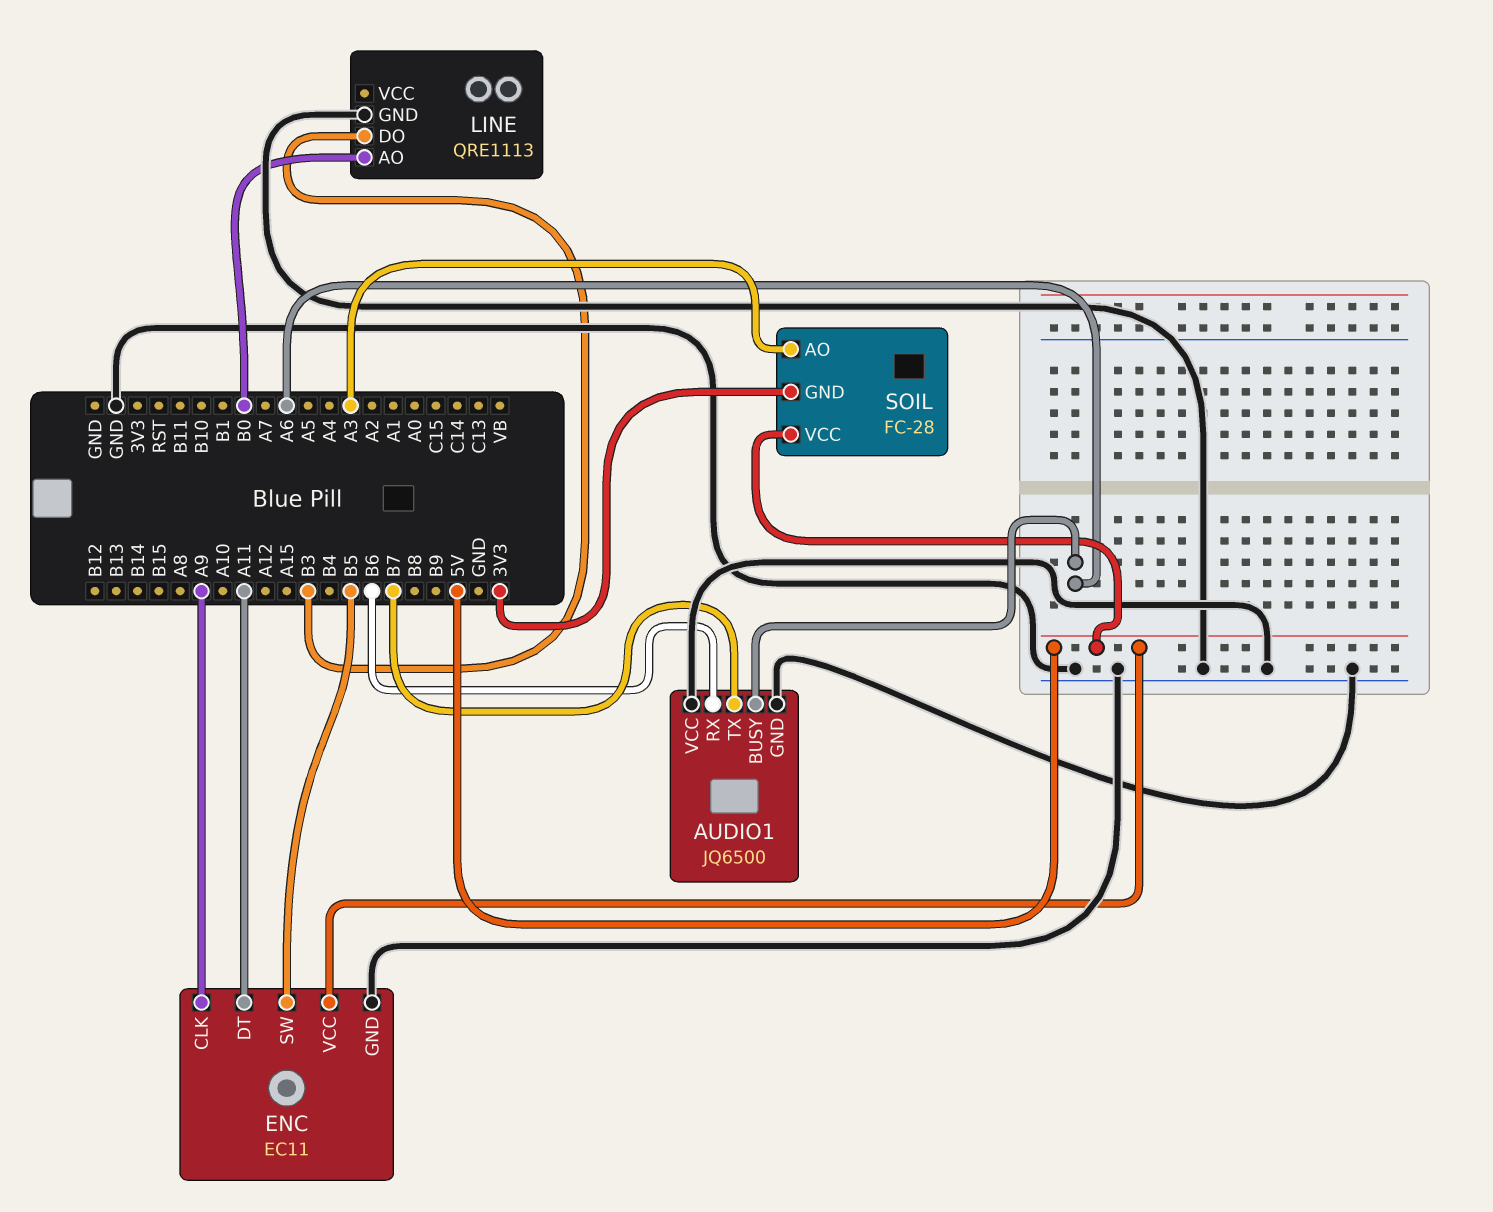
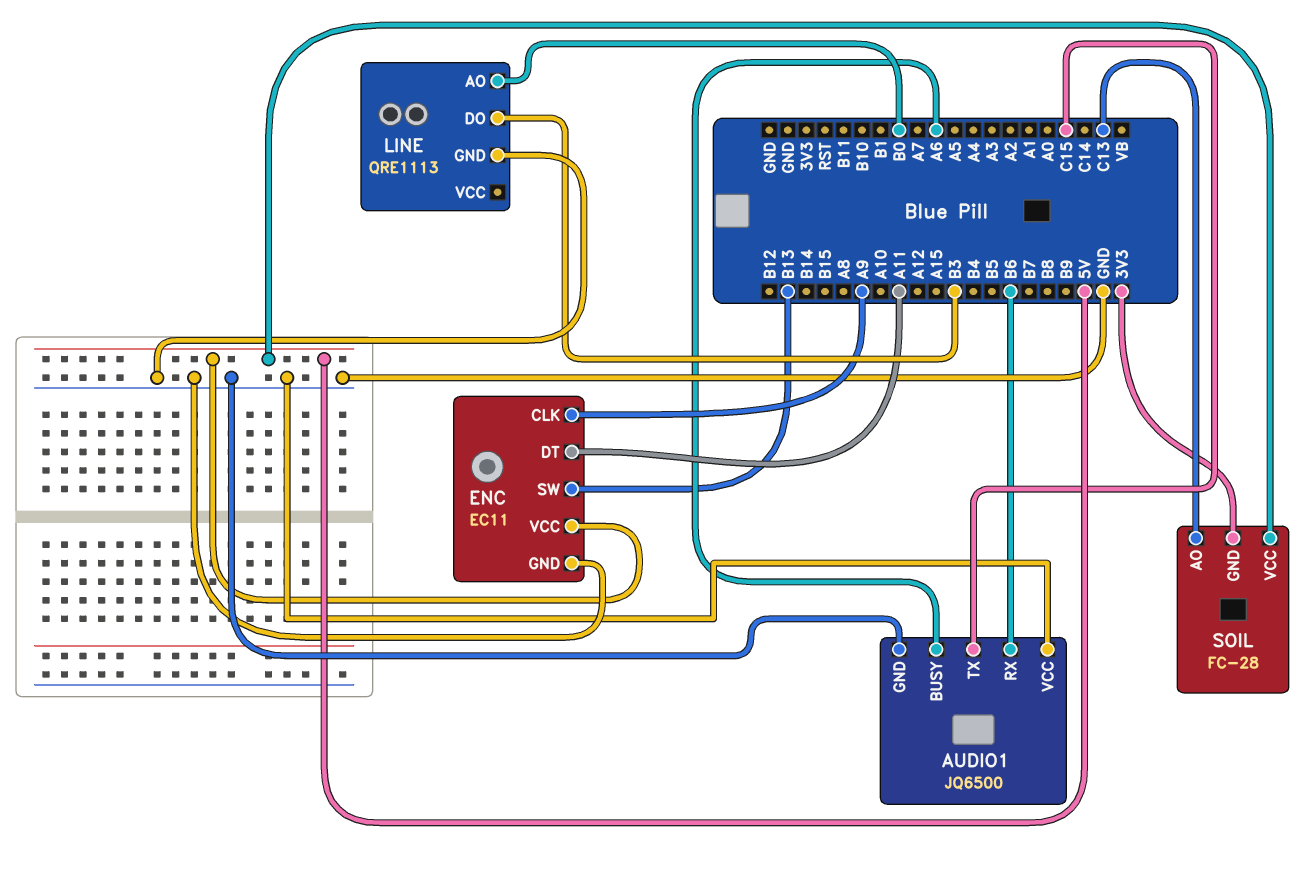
AUDIO1 pin TX: B7 -> C15
ENC pin SW: B5 -> B13
SOIL pin AO: A3 -> C13

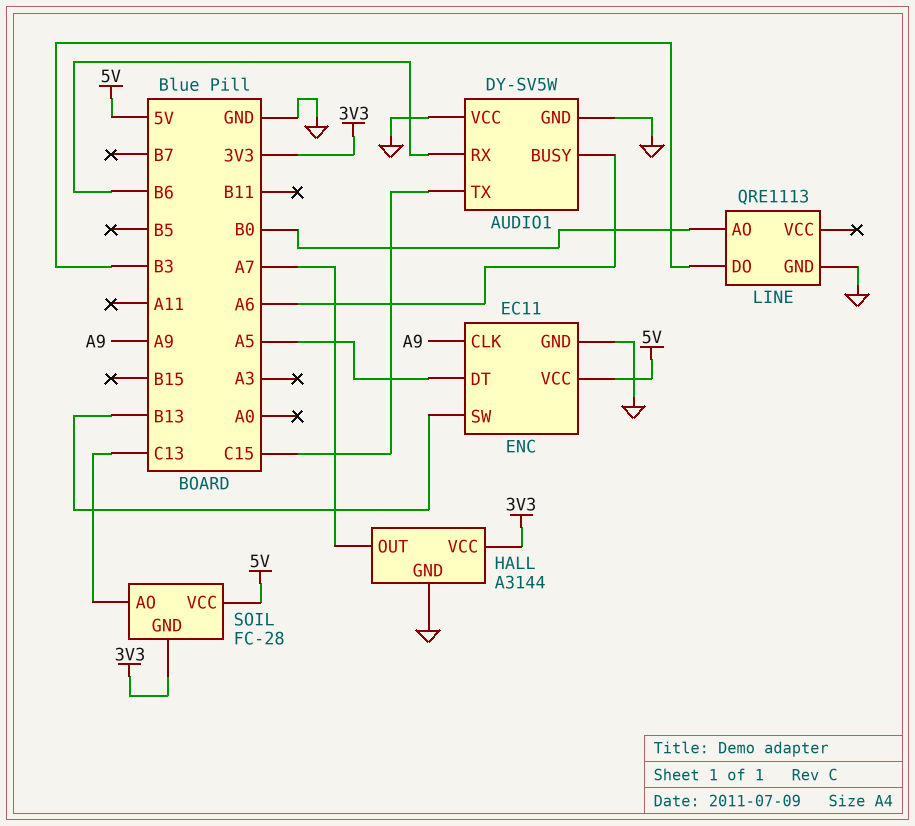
AUDIO1: JQ6500 -> DY-SV5W
ENC pin DT: A11 -> A5
HALL: none -> A3144
HALL pin GND: none -> GND
HALL pin OUT: none -> A7
HALL pin VCC: none -> 3V3

